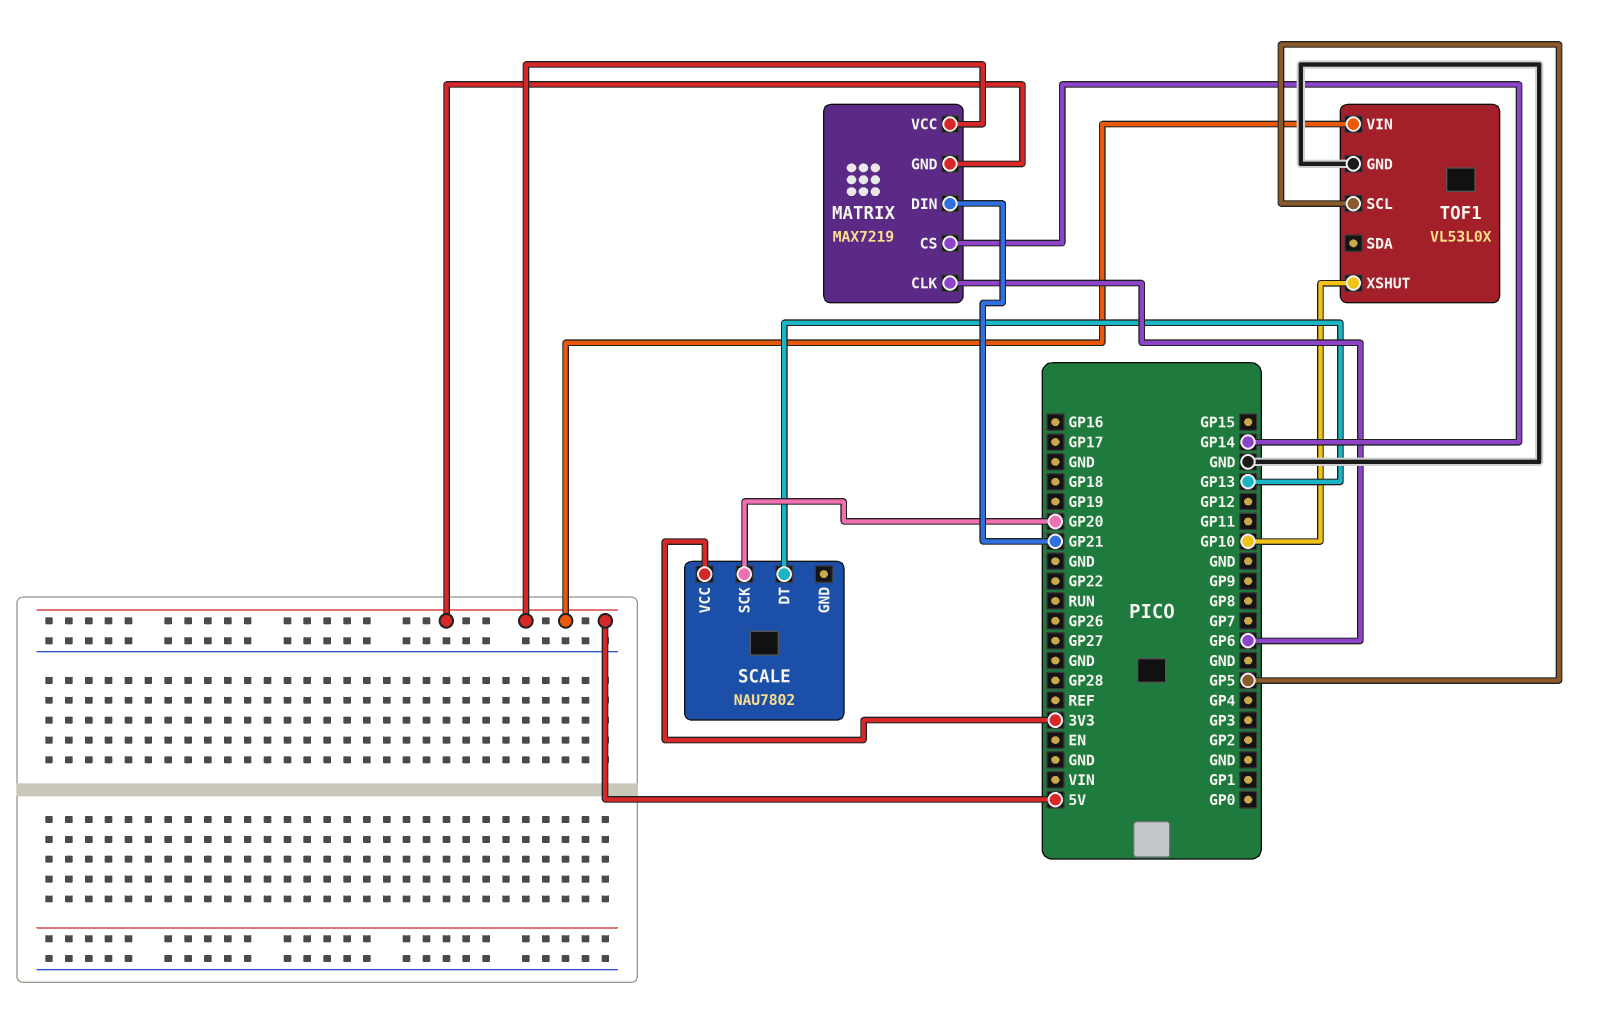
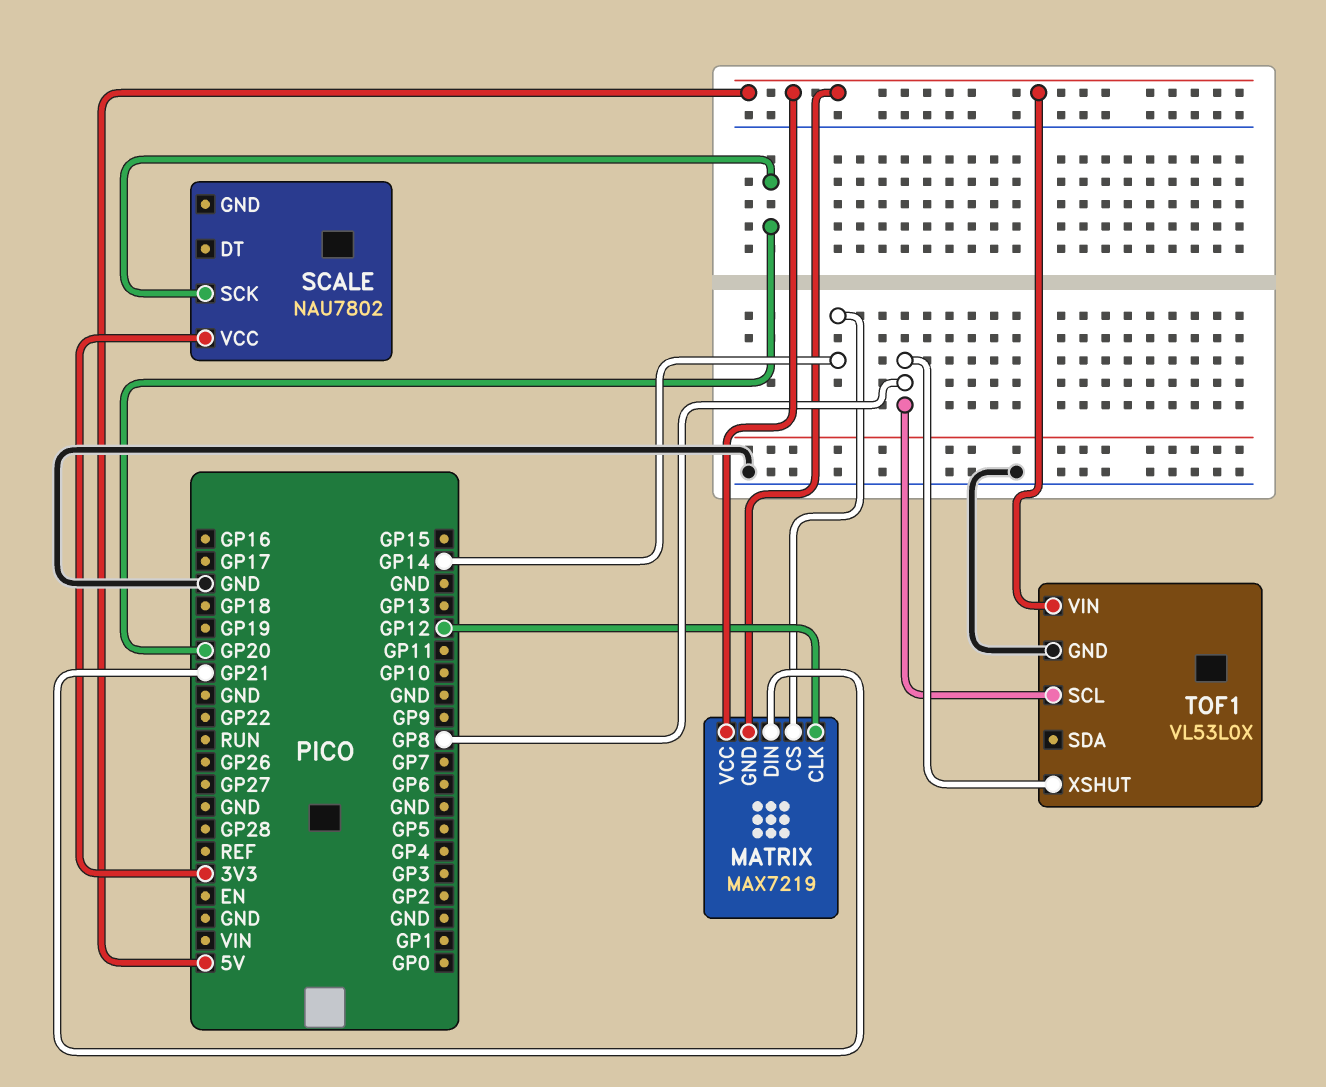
MATRIX pin CLK: GP6 -> GP12
SCALE pin DT: GP13 -> none
TOF1 pin SCL: GP5 -> GP8
TOF1 pin XSHUT: GP10 -> GP8

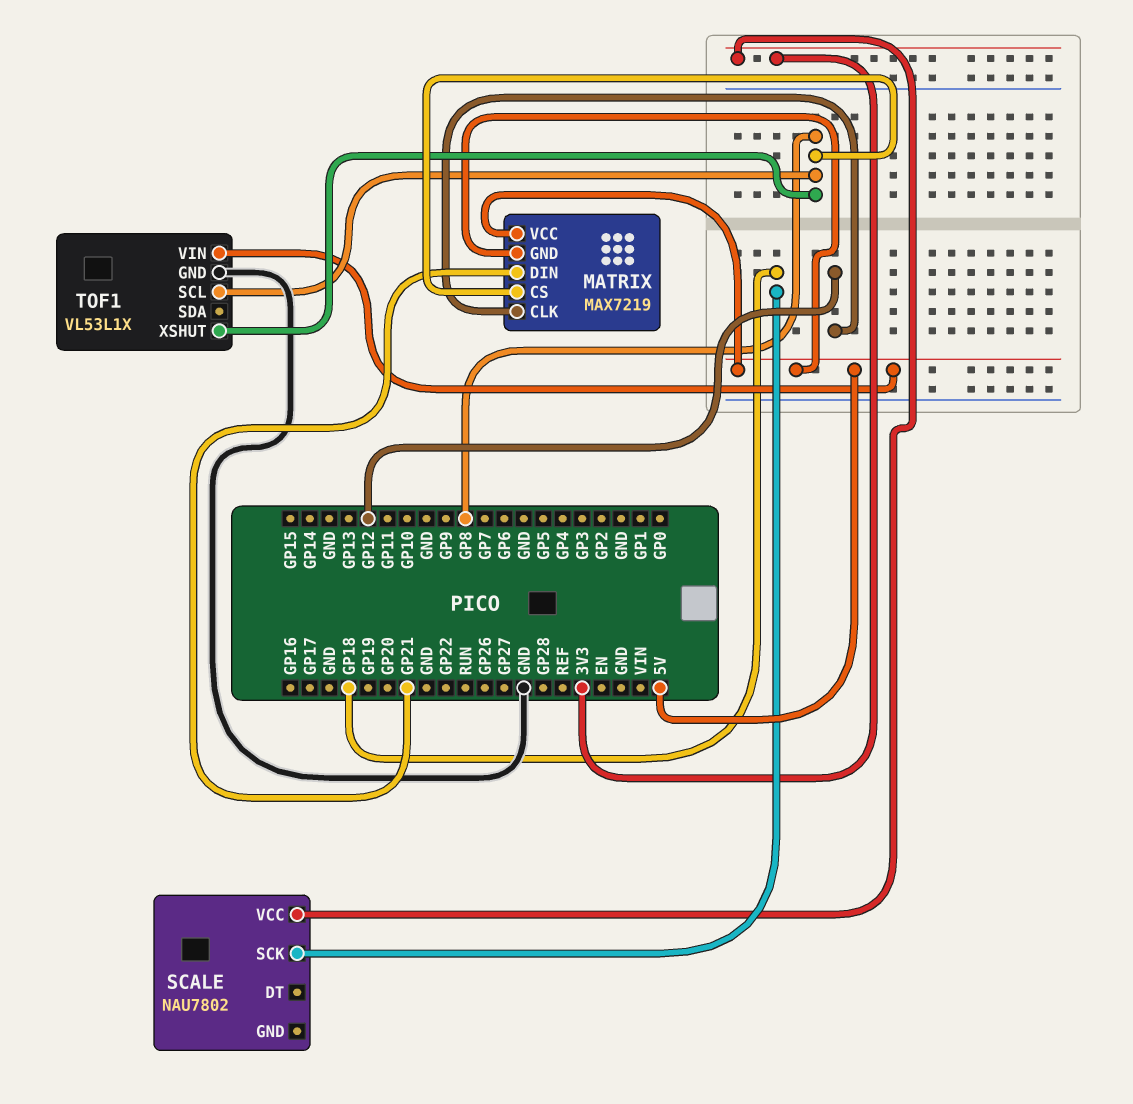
MATRIX pin CS: GP14 -> GP8
SCALE pin SCK: GP20 -> GP18
TOF1: VL53L0X -> VL53L1X

